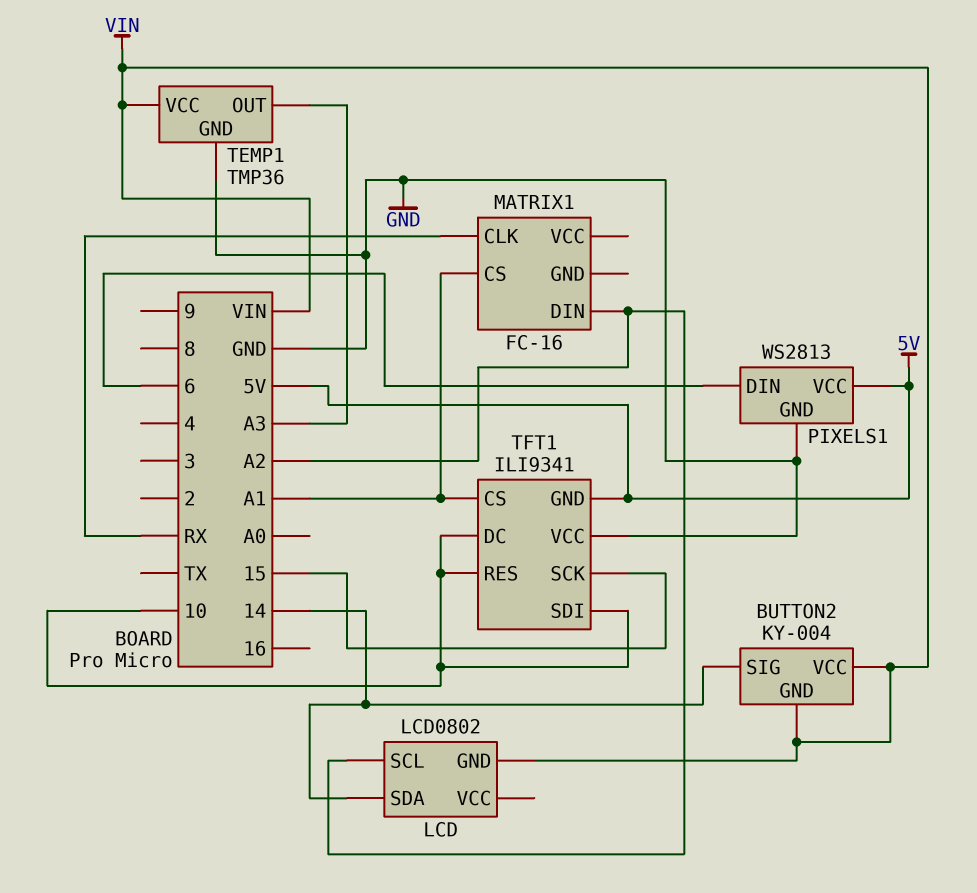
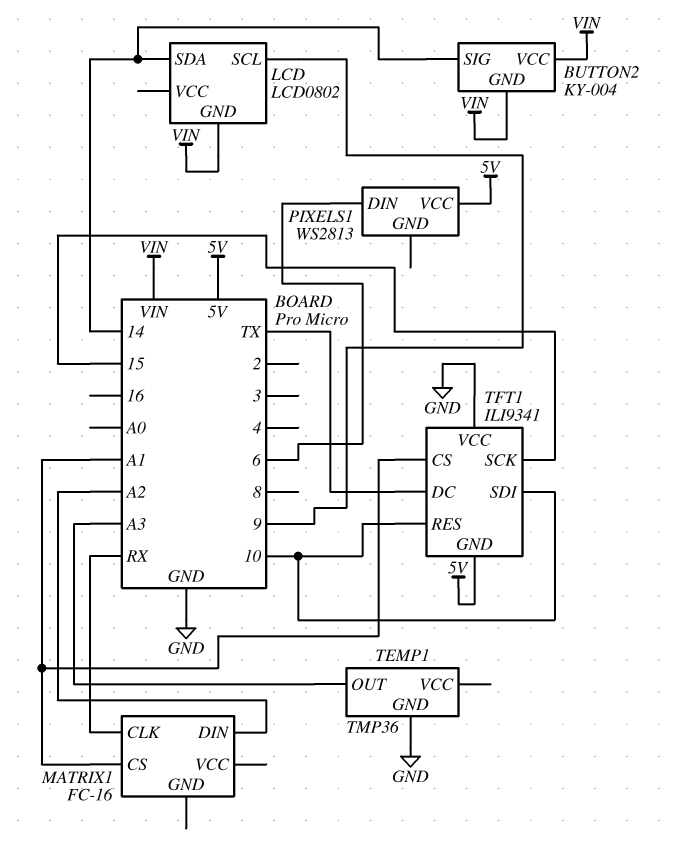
LCD pin SCL: A2 -> 9
PIXELS1 pin GND: GND -> none
TEMP1 pin VCC: VIN -> none
TFT1 pin DC: 10 -> TX

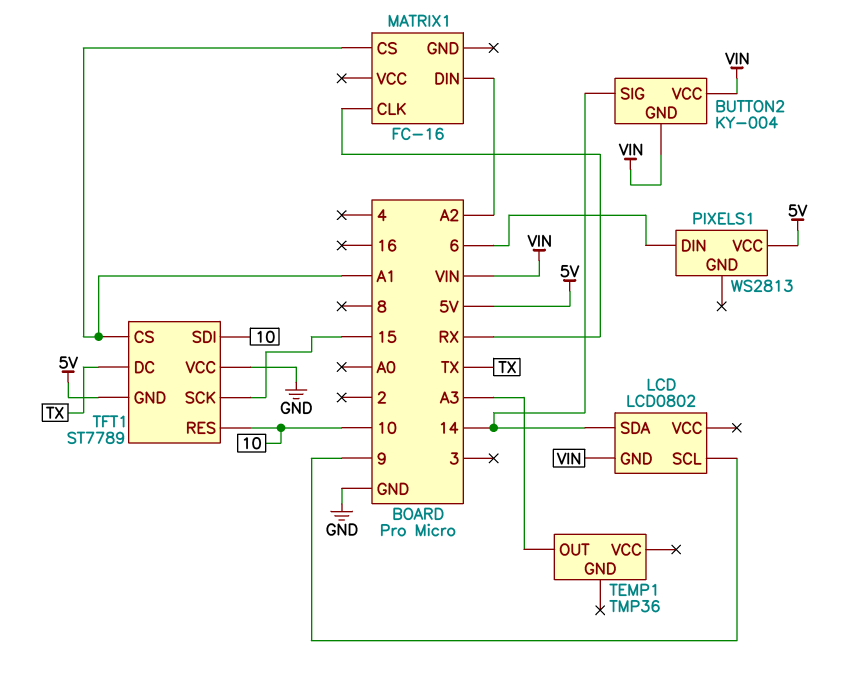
TEMP1 pin GND: GND -> none
TFT1: ILI9341 -> ST7789

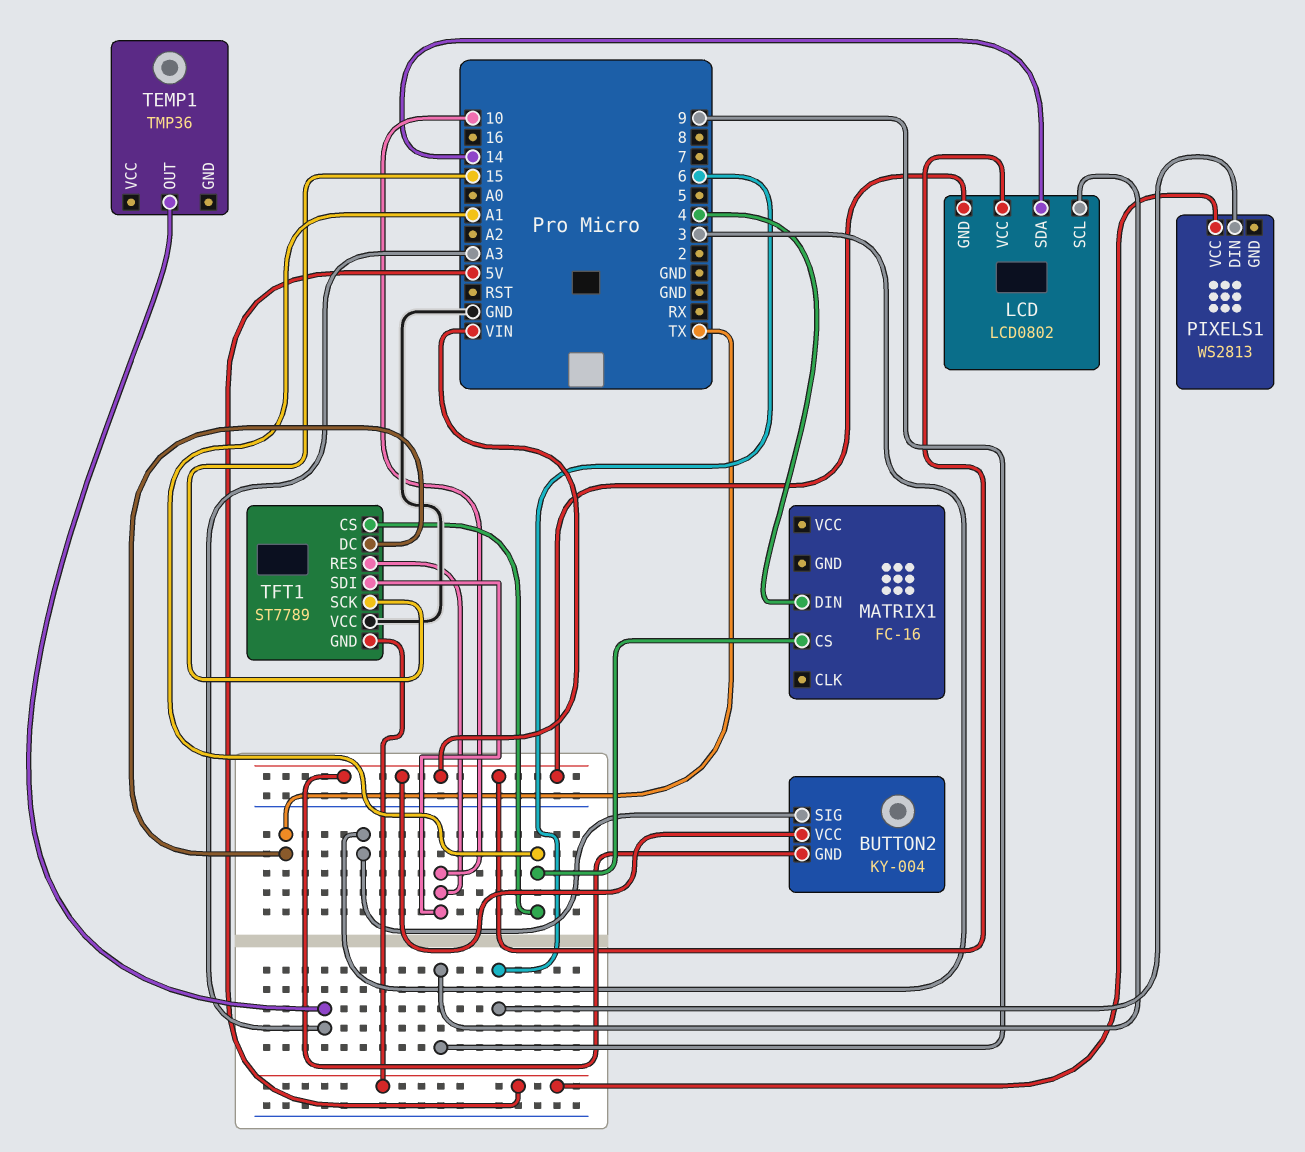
BUTTON2 pin SIG: 14 -> 3
LCD pin VCC: none -> VIN
MATRIX1 pin CLK: RX -> none
MATRIX1 pin DIN: A2 -> 4

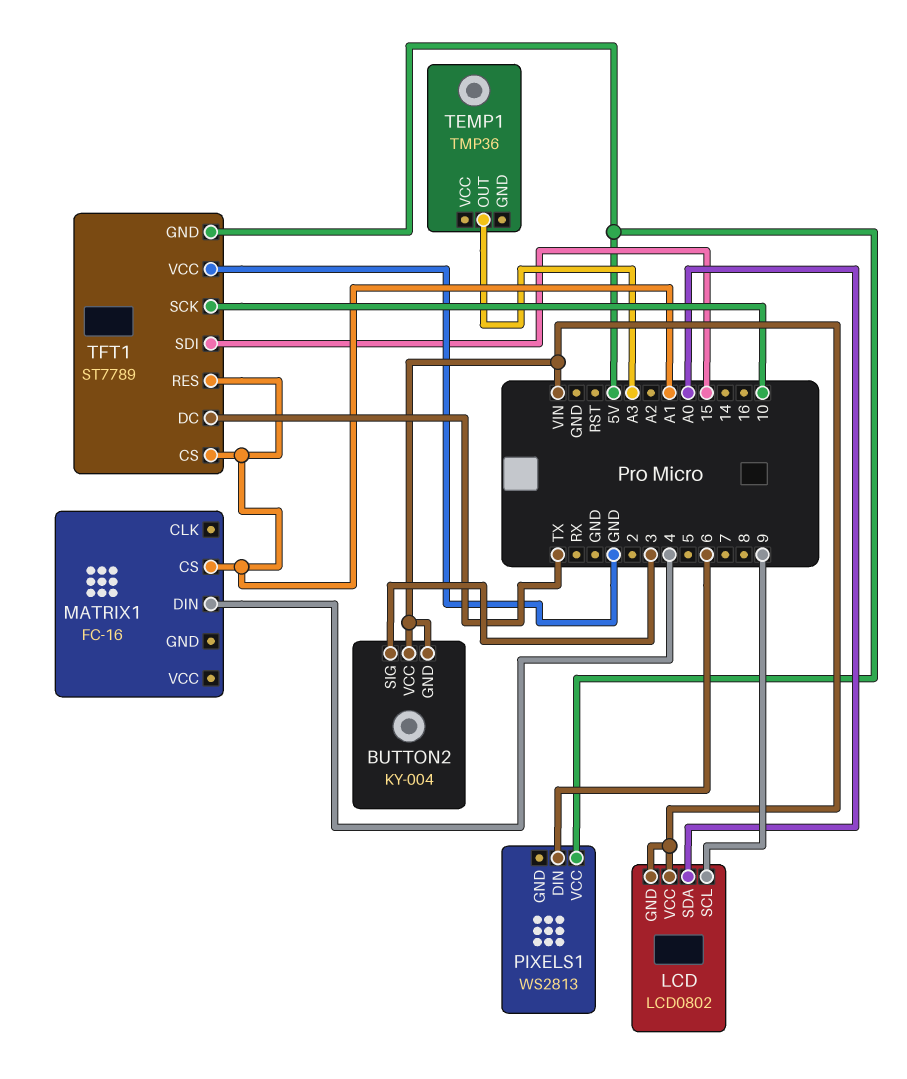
LCD pin SDA: 14 -> A0
TFT1 pin RES: 10 -> A1
TFT1 pin SCK: 15 -> 10
TFT1 pin SDI: 10 -> 15

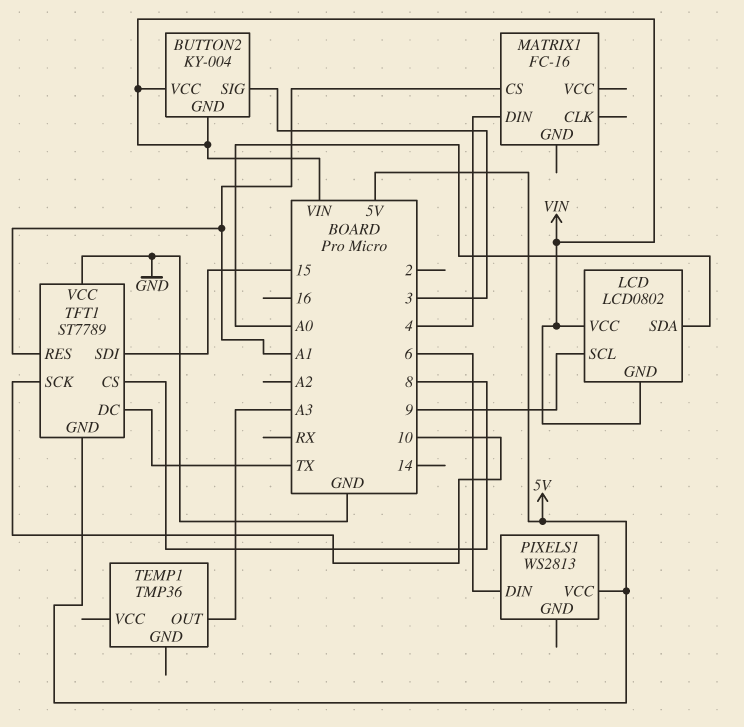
TFT1 pin CS: A1 -> 8

